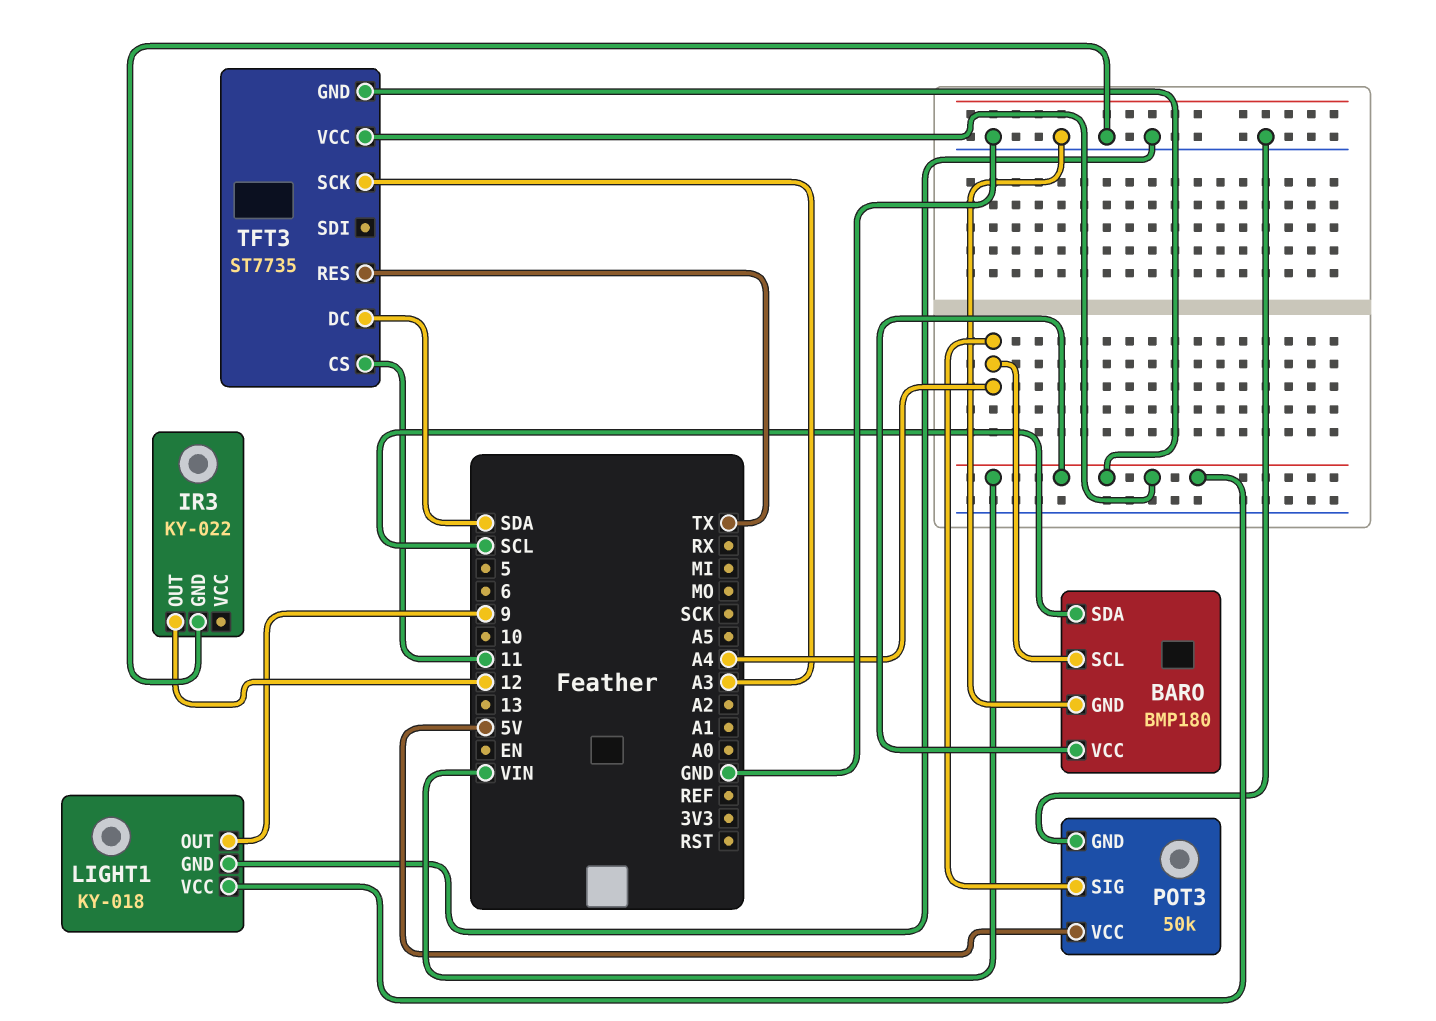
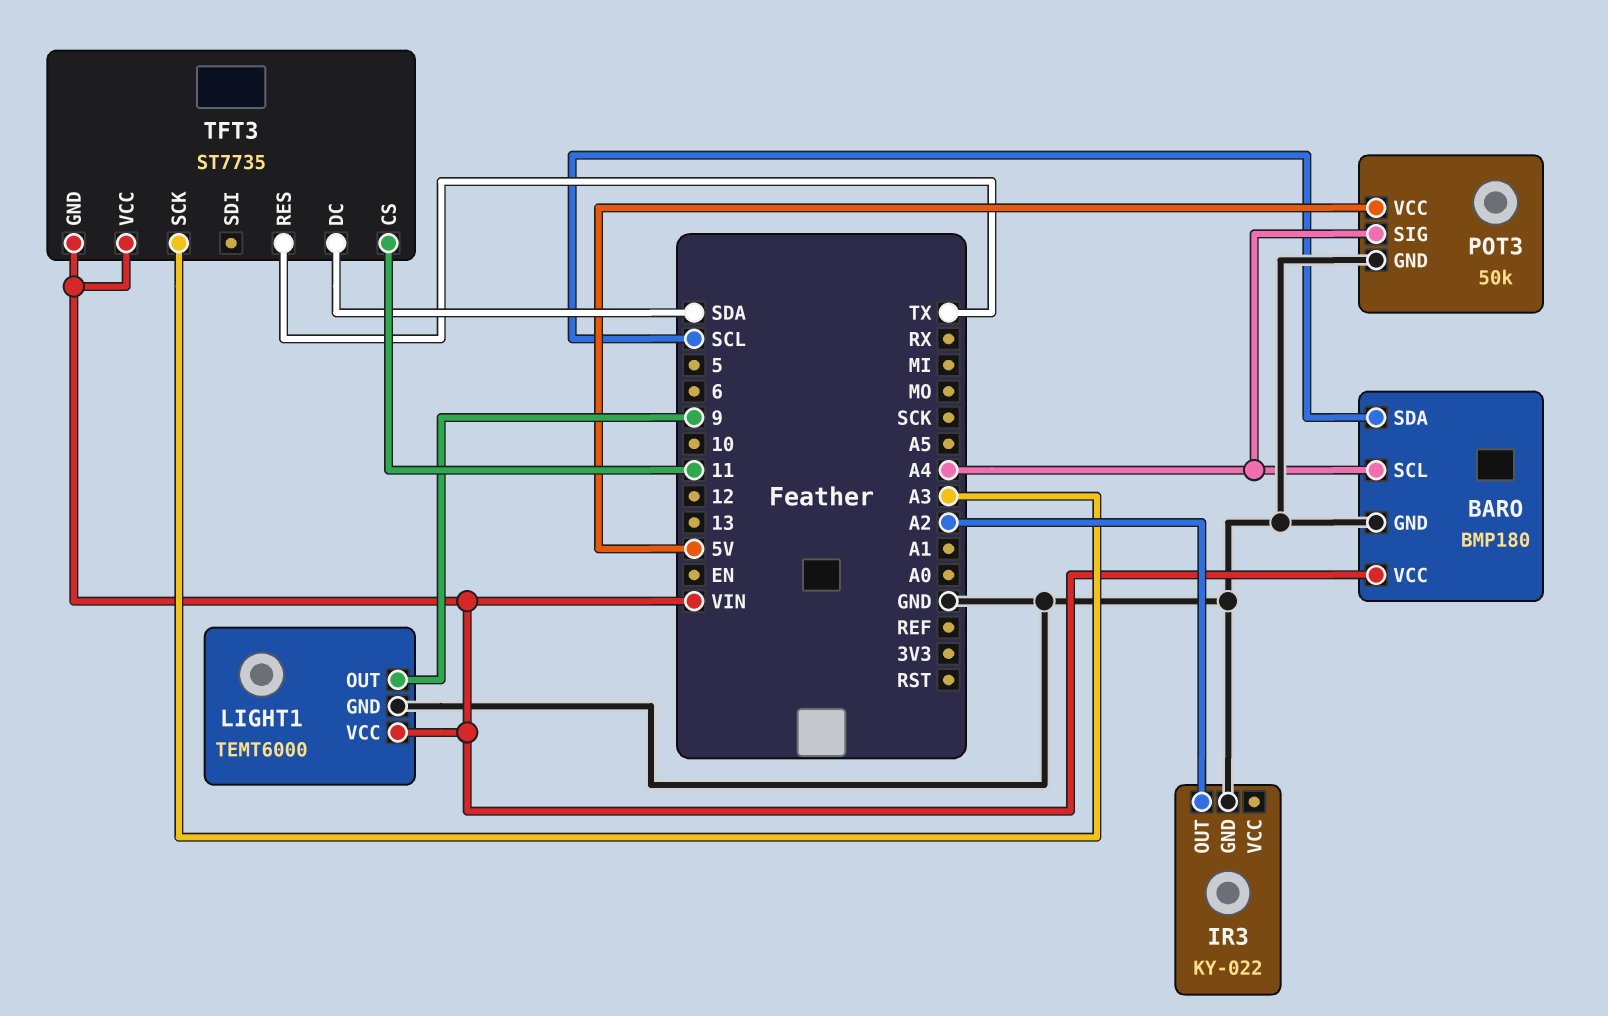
IR3 pin OUT: 12 -> A2
LIGHT1: KY-018 -> TEMT6000

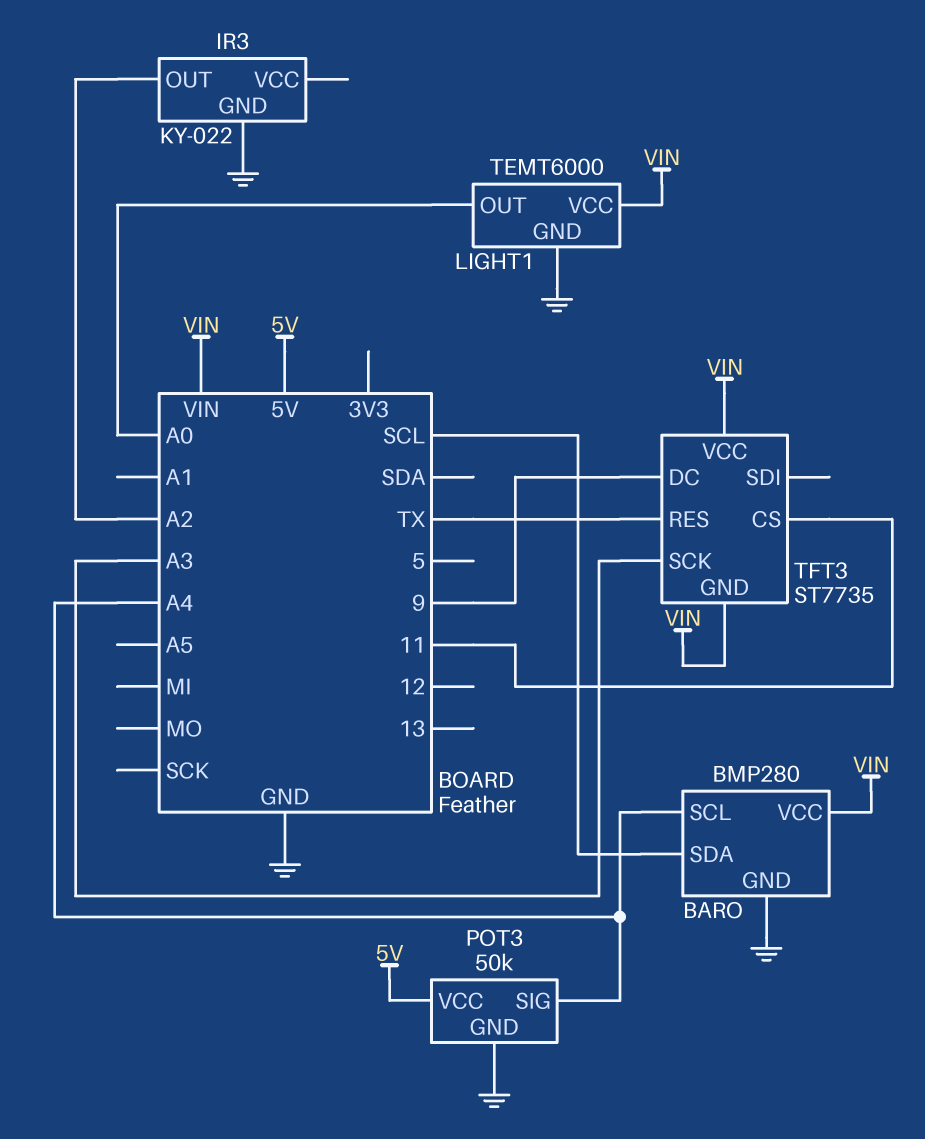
BARO: BMP180 -> BMP280
LIGHT1 pin OUT: 9 -> A0
TFT3 pin DC: SDA -> 9

